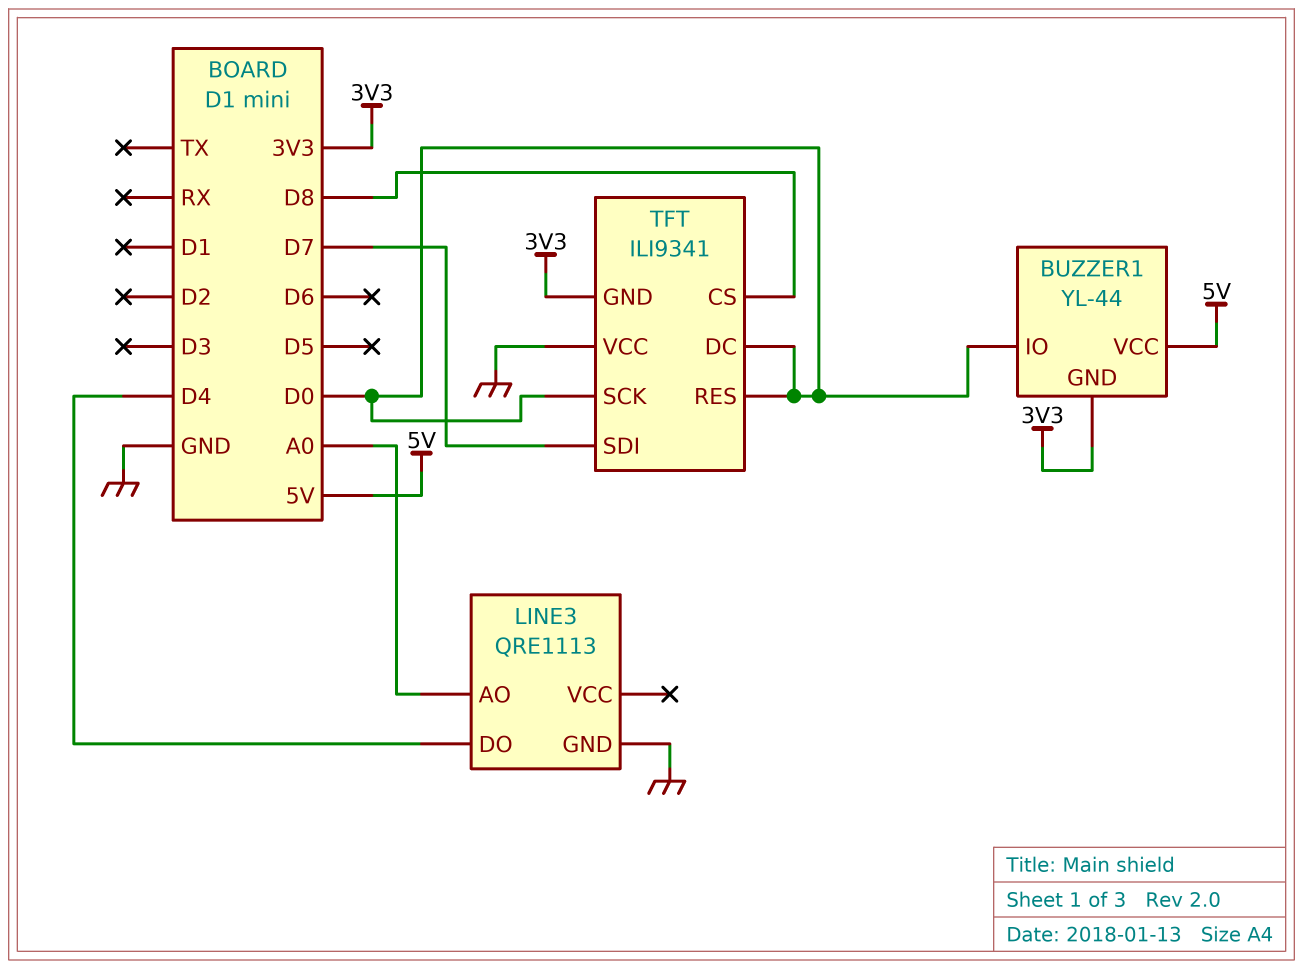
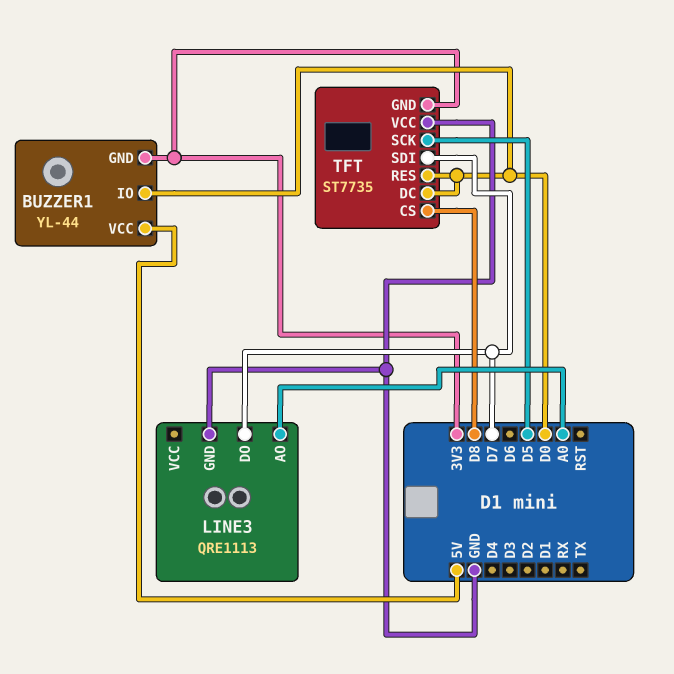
LINE3 pin DO: D4 -> D7
TFT: ILI9341 -> ST7735
TFT pin SCK: D0 -> D5

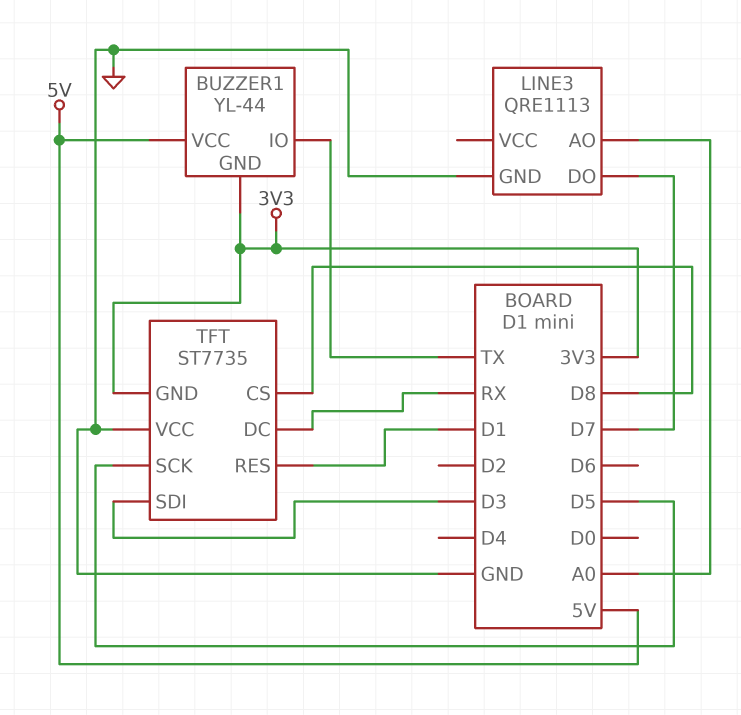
BUZZER1 pin IO: D0 -> TX
TFT pin DC: D0 -> RX
TFT pin RES: D0 -> D1
TFT pin SDI: D7 -> D3

